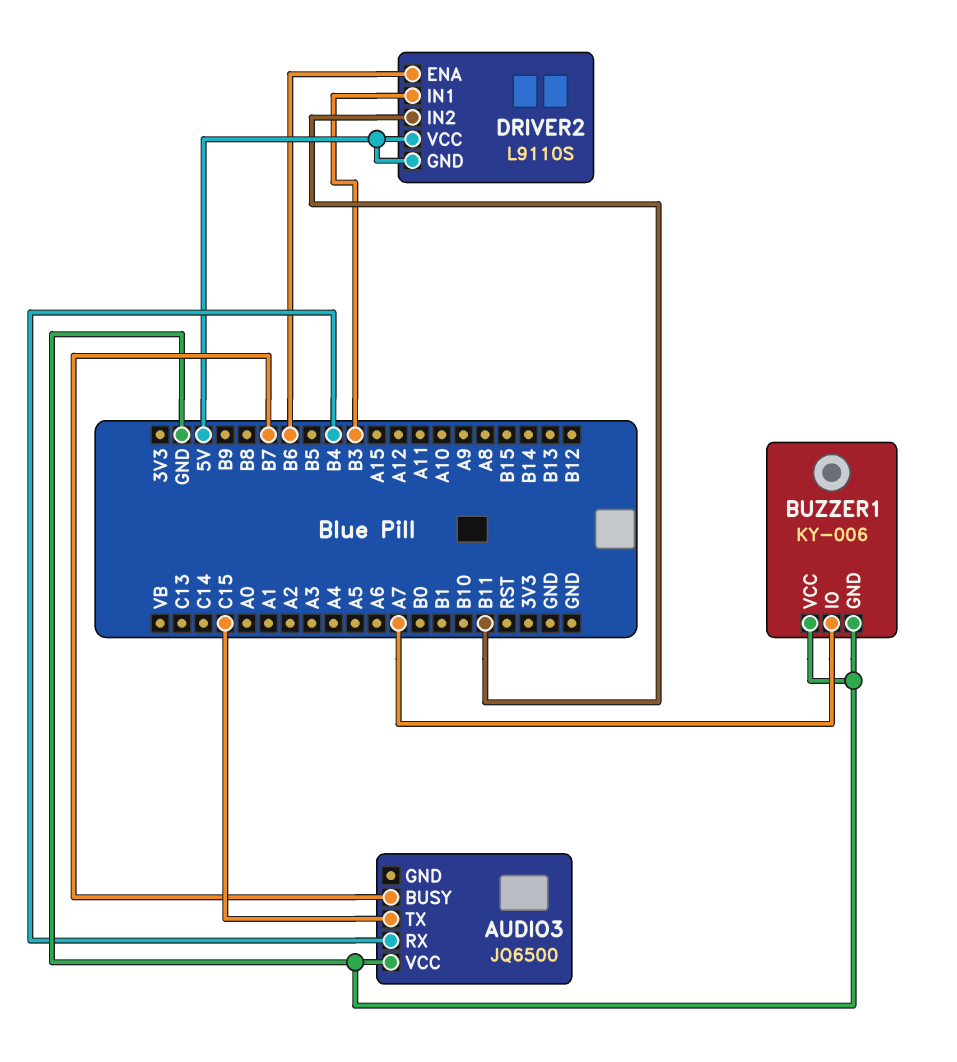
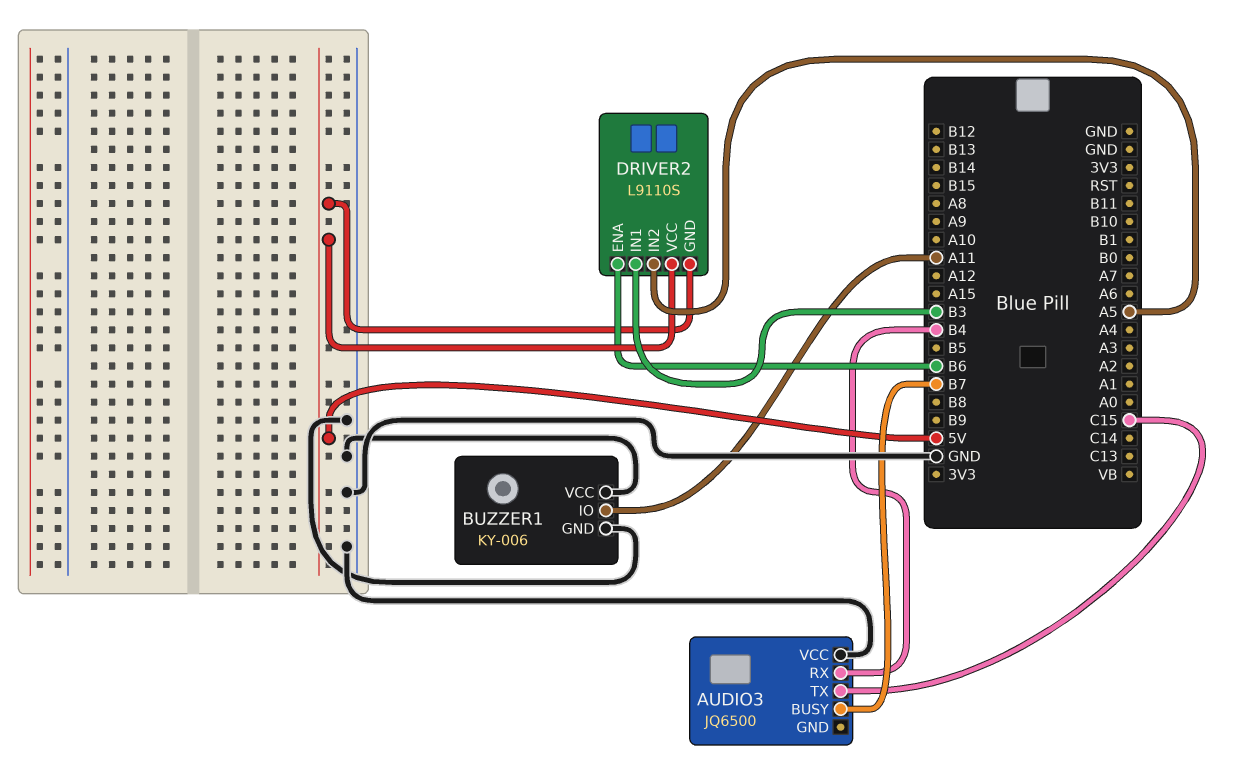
BUZZER1 pin IO: A7 -> A11
DRIVER2 pin IN2: B11 -> A5

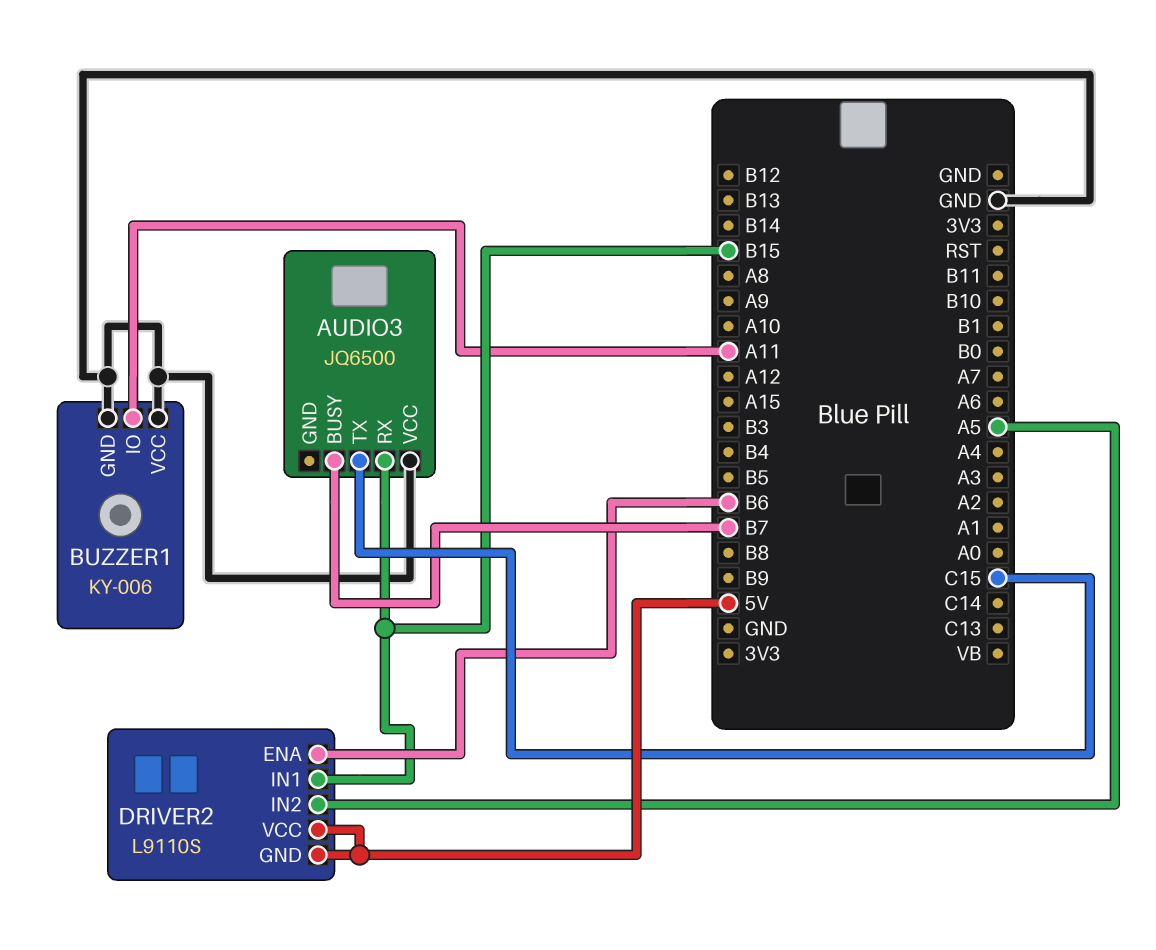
AUDIO3 pin RX: B4 -> B15
DRIVER2 pin IN1: B3 -> B15

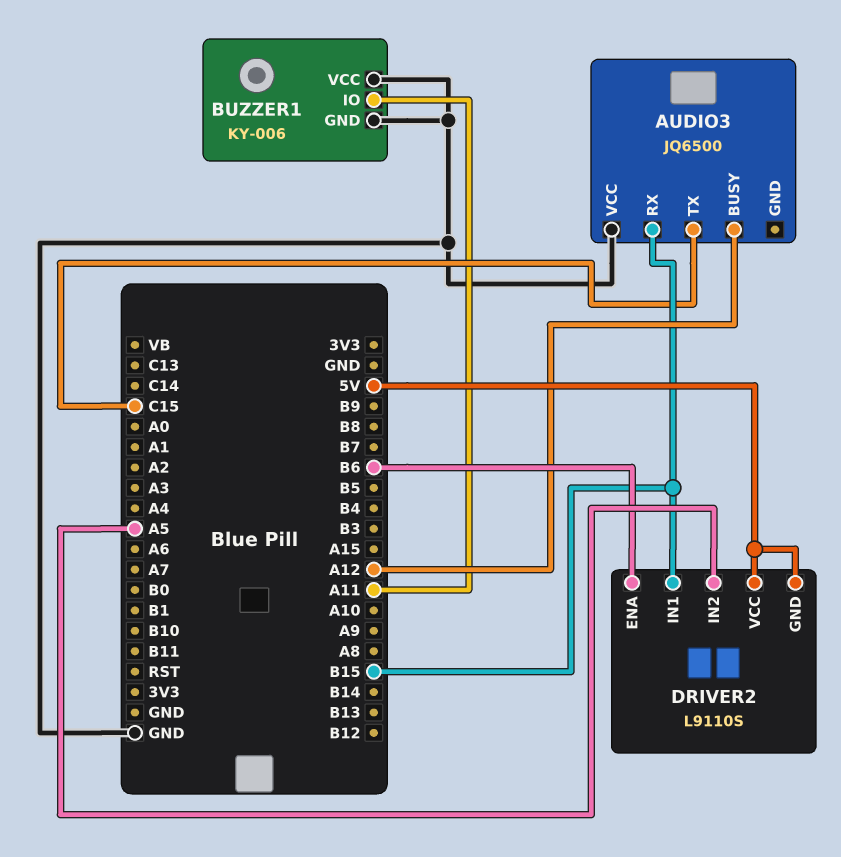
AUDIO3 pin BUSY: B7 -> A12

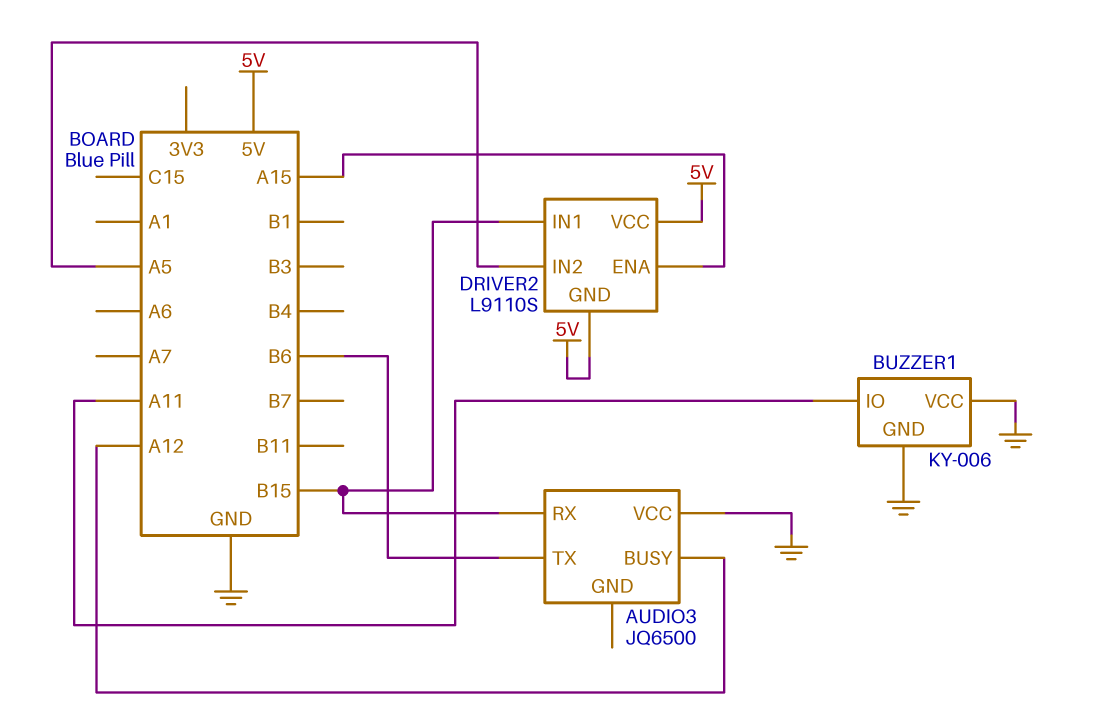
AUDIO3 pin TX: C15 -> B6
DRIVER2 pin ENA: B6 -> A15

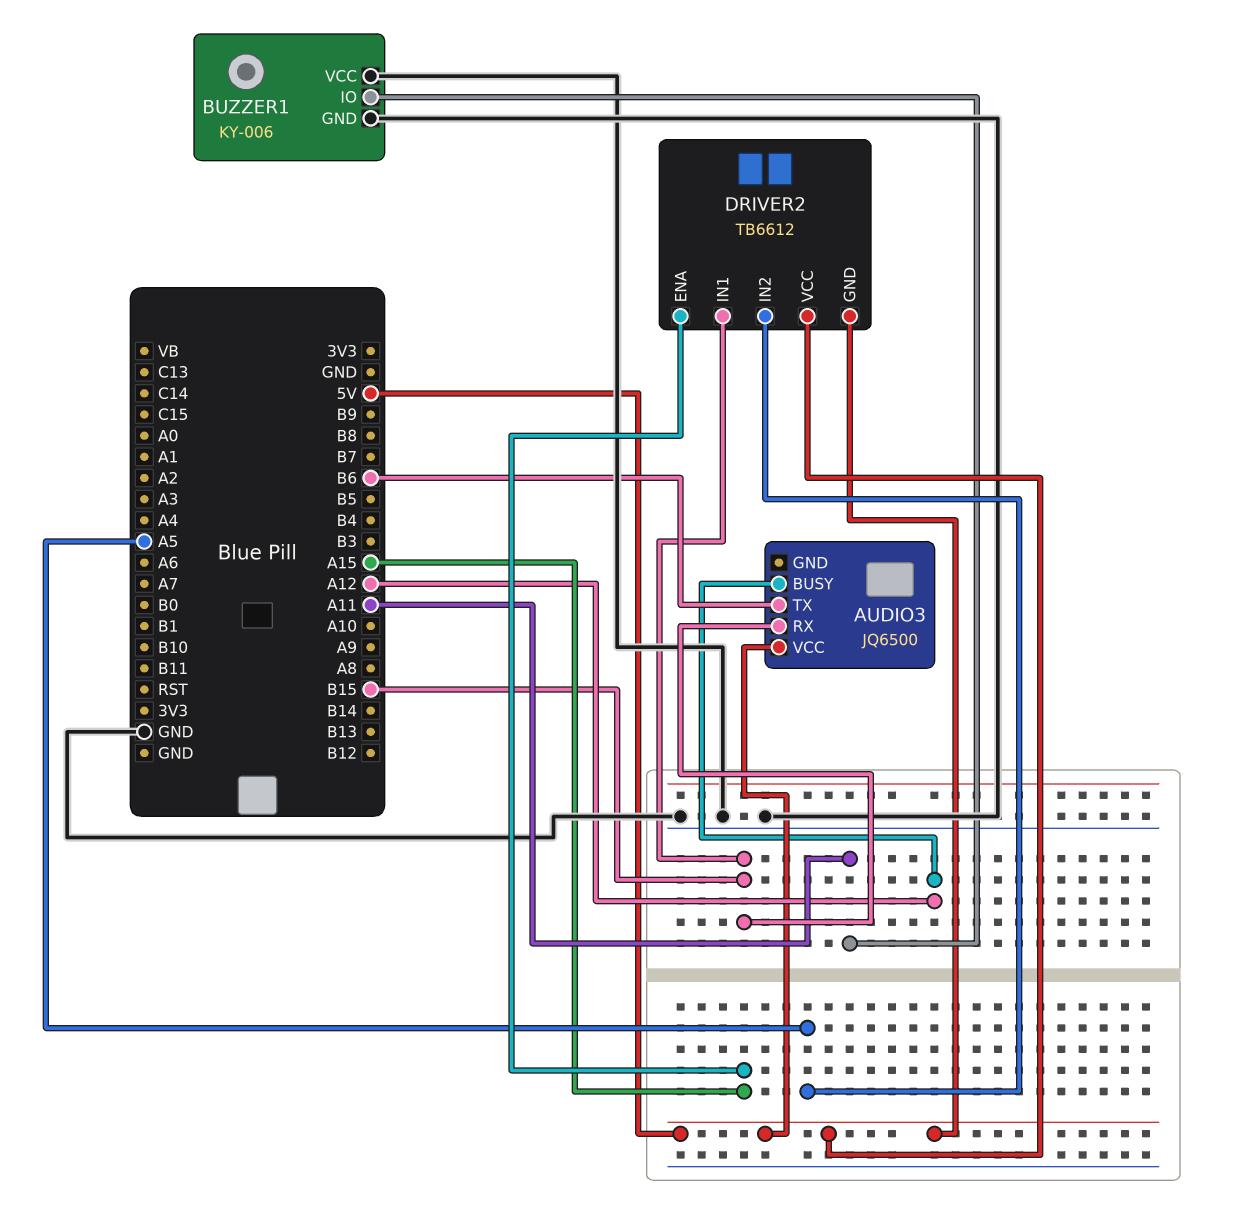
AUDIO3 pin VCC: GND -> 5V
DRIVER2: L9110S -> TB6612

